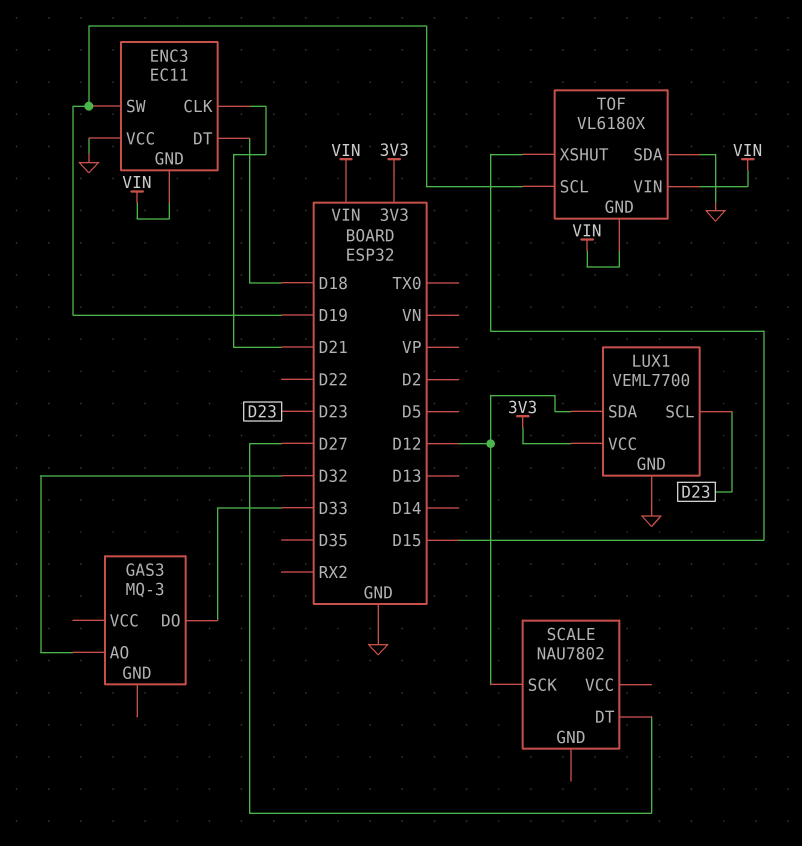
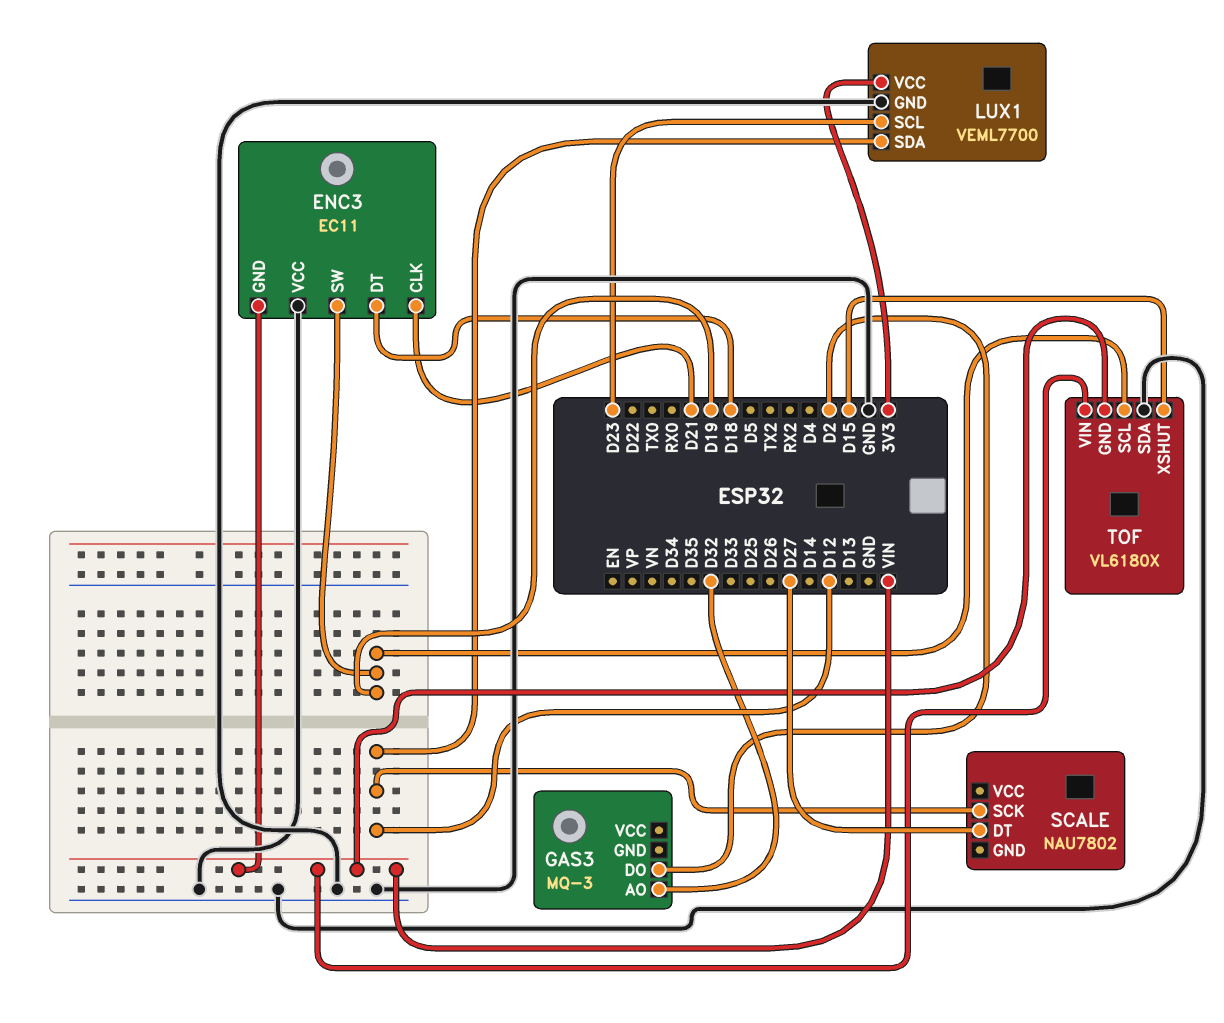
GAS3 pin DO: D33 -> D2

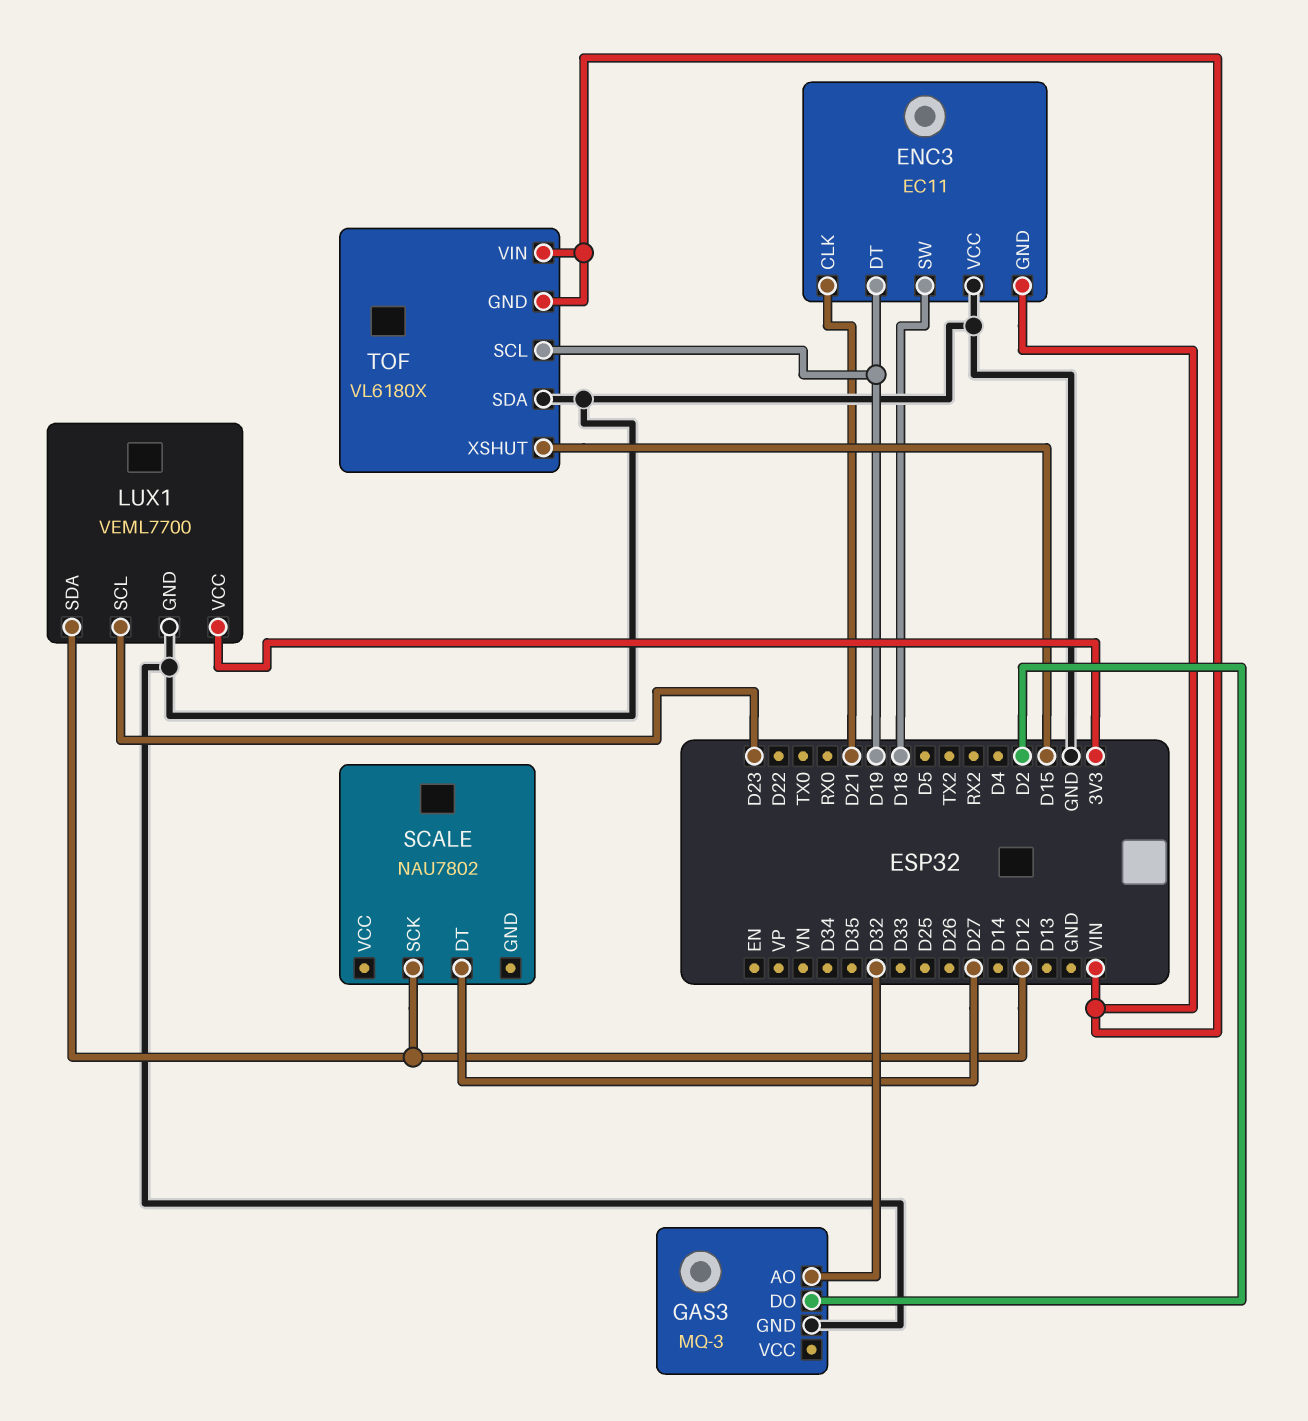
ENC3 pin DT: D18 -> D19
ENC3 pin SW: D19 -> D18
GAS3 pin GND: none -> GND

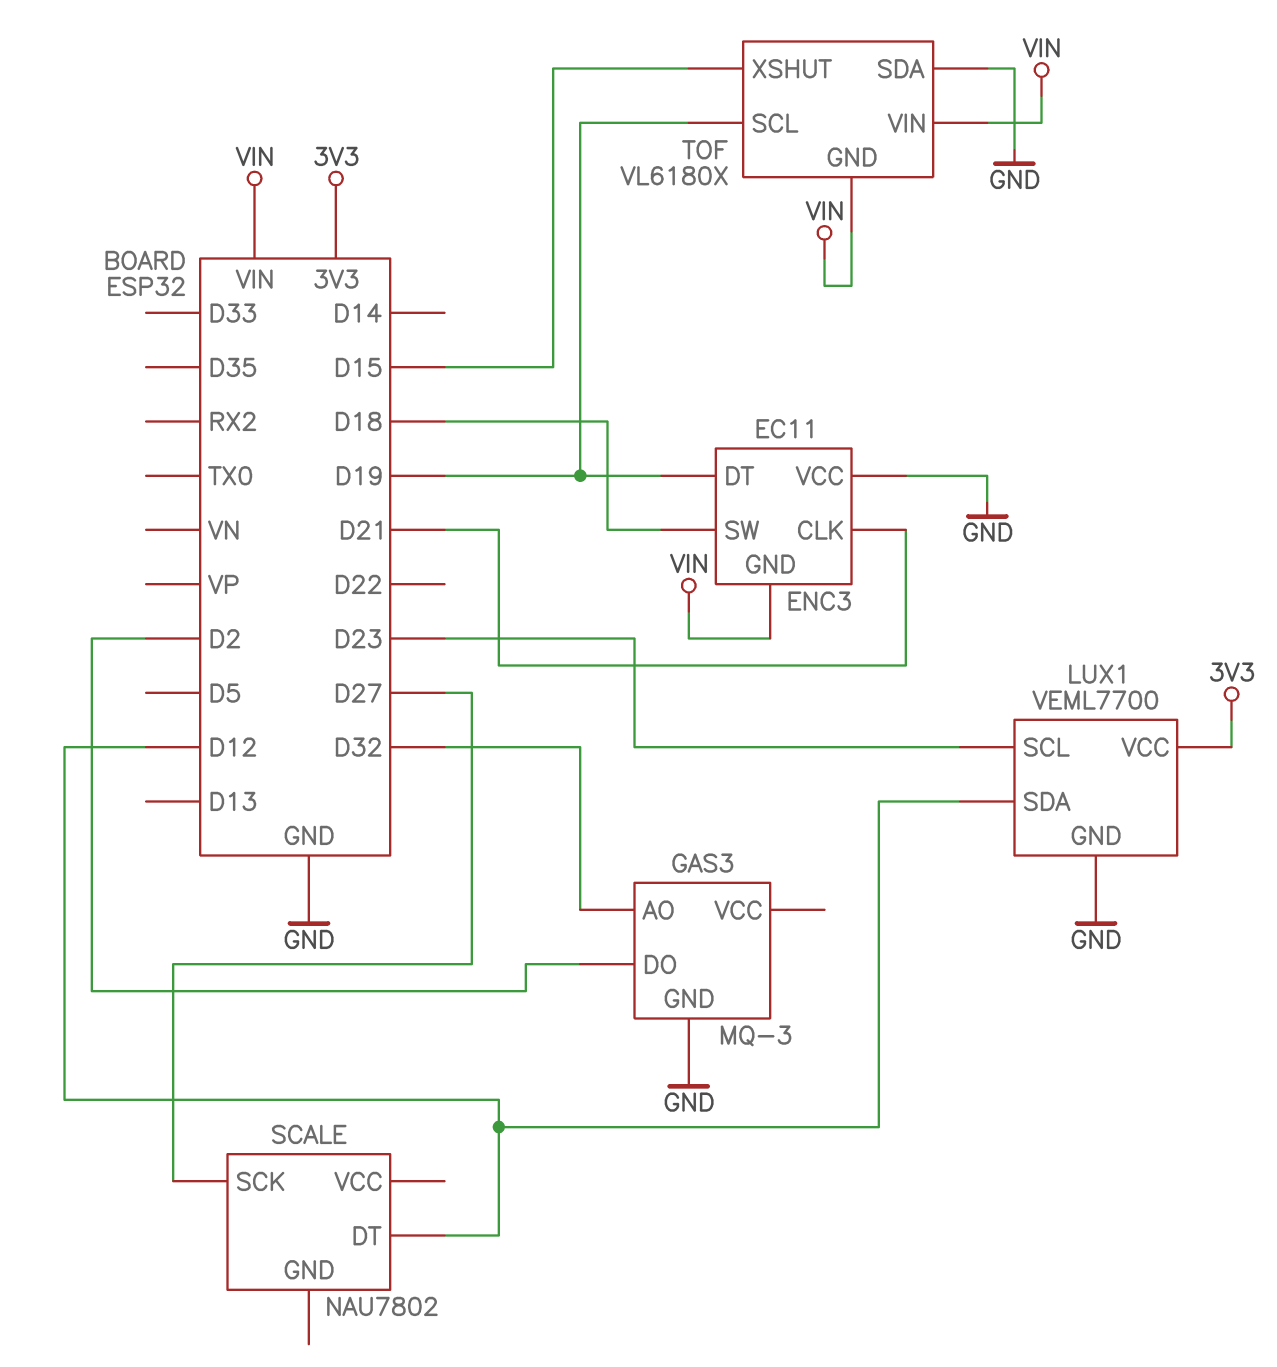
SCALE pin DT: D27 -> D12
SCALE pin SCK: D12 -> D27

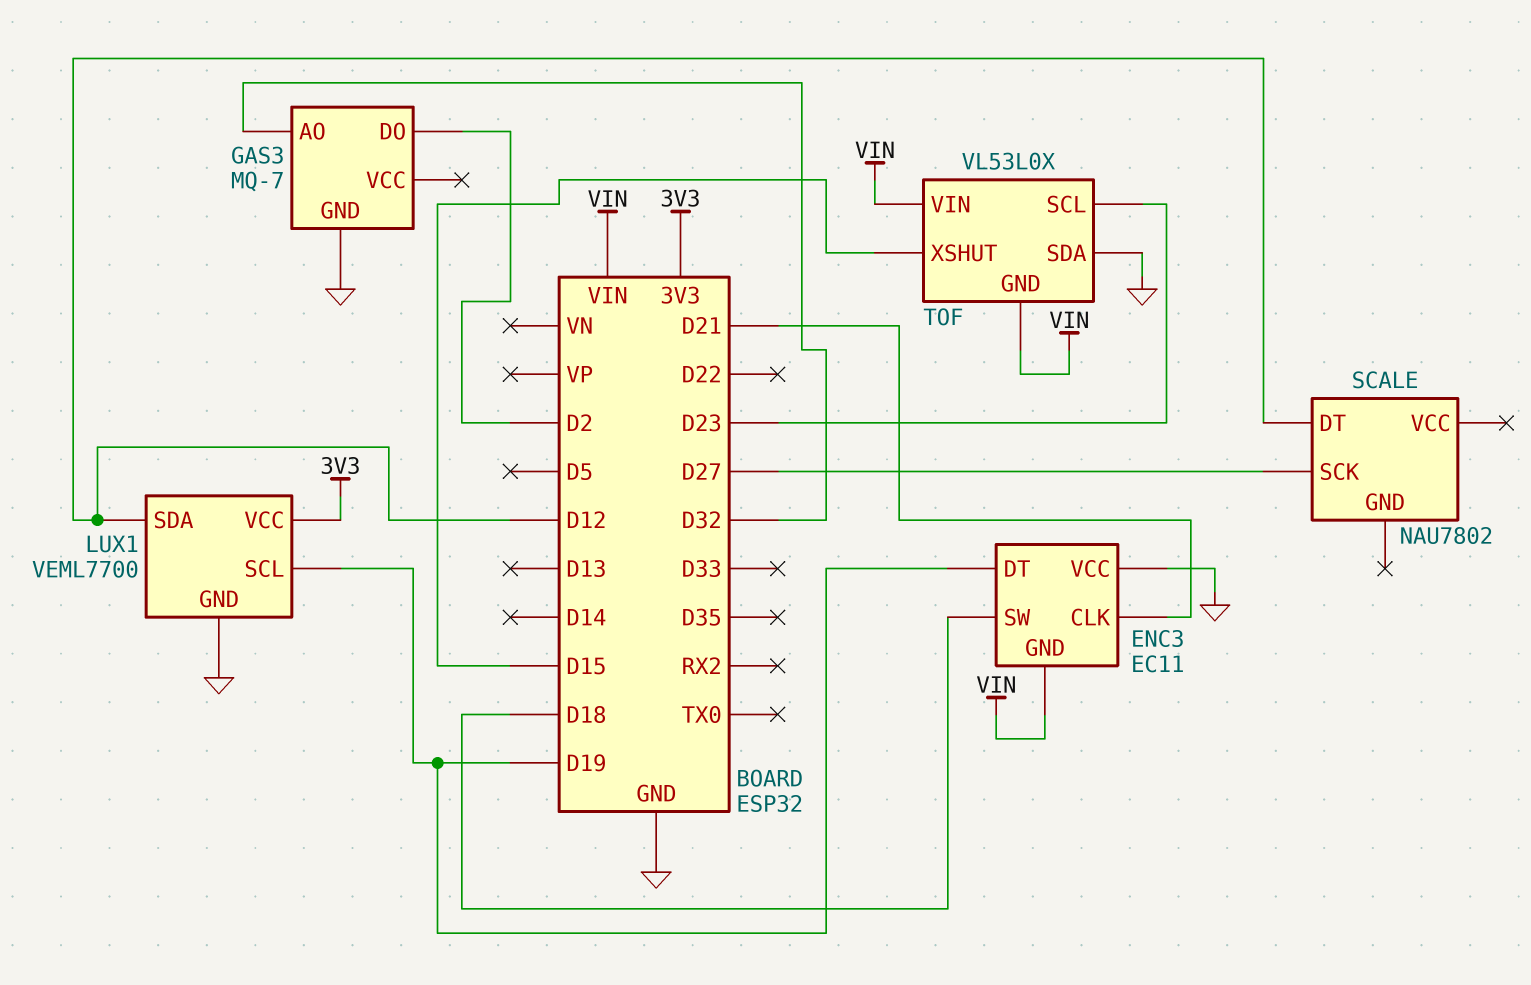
GAS3: MQ-3 -> MQ-7
LUX1 pin SCL: D23 -> D19
TOF: VL6180X -> VL53L0X
TOF pin SCL: D19 -> D23

